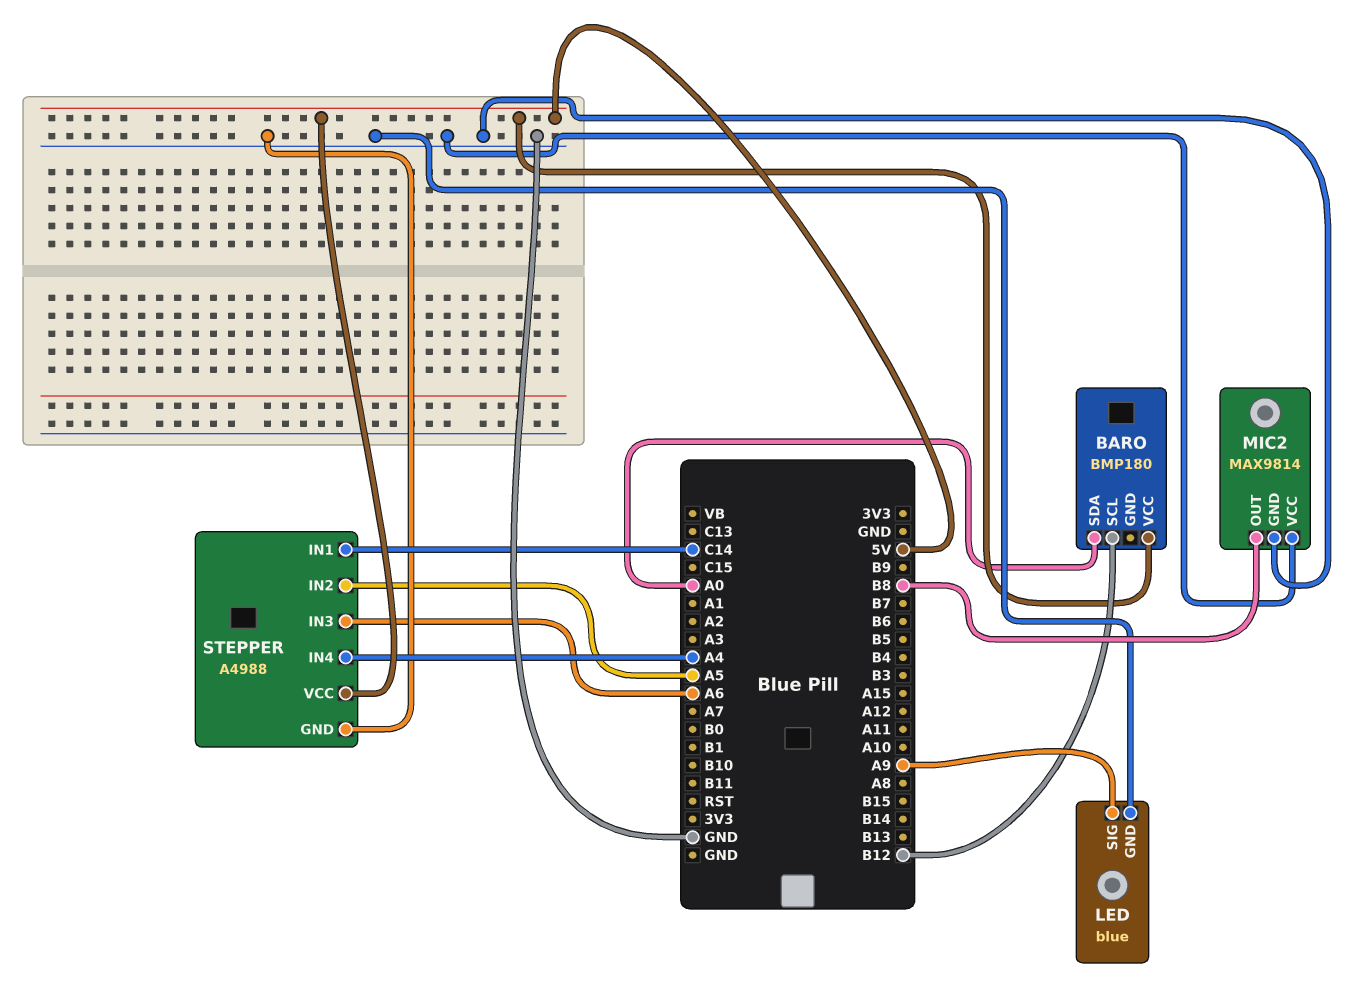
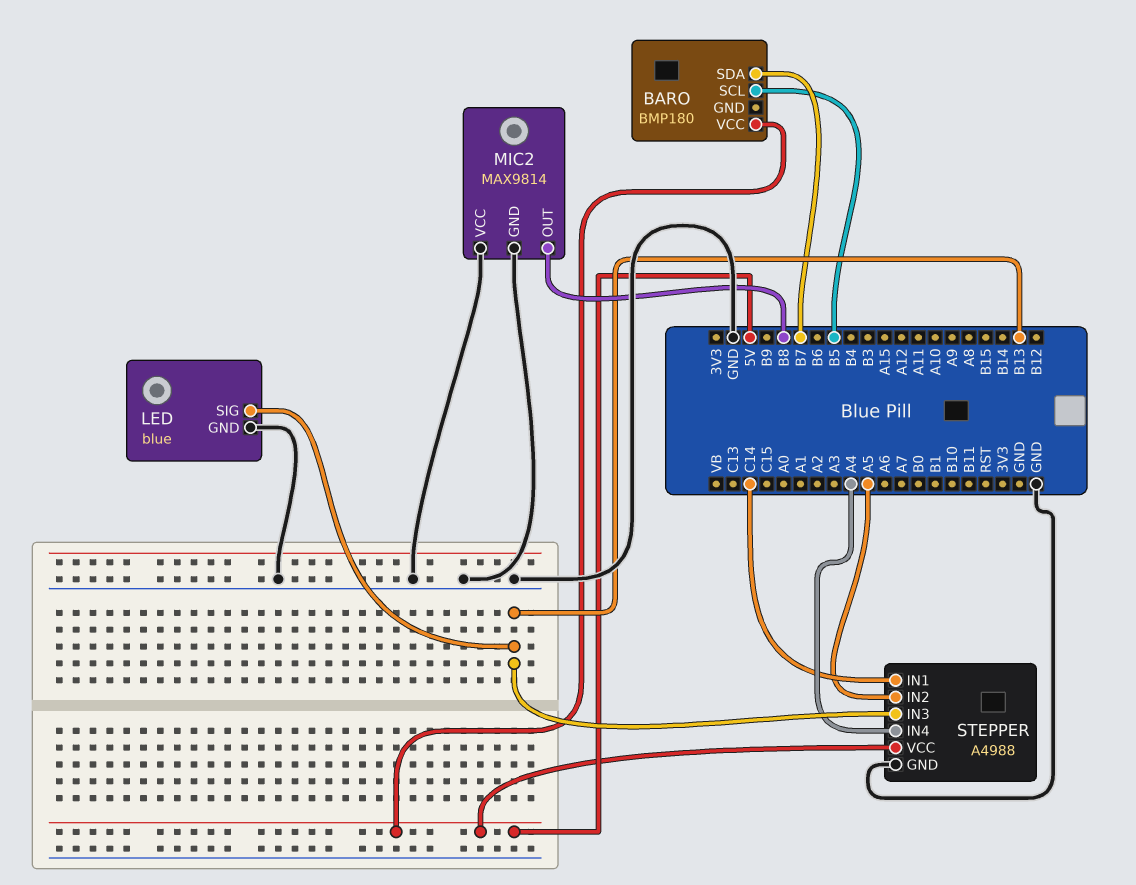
BARO pin SCL: B12 -> B5
BARO pin SDA: A0 -> B7
LED pin SIG: A9 -> B13
STEPPER pin IN3: A6 -> B13

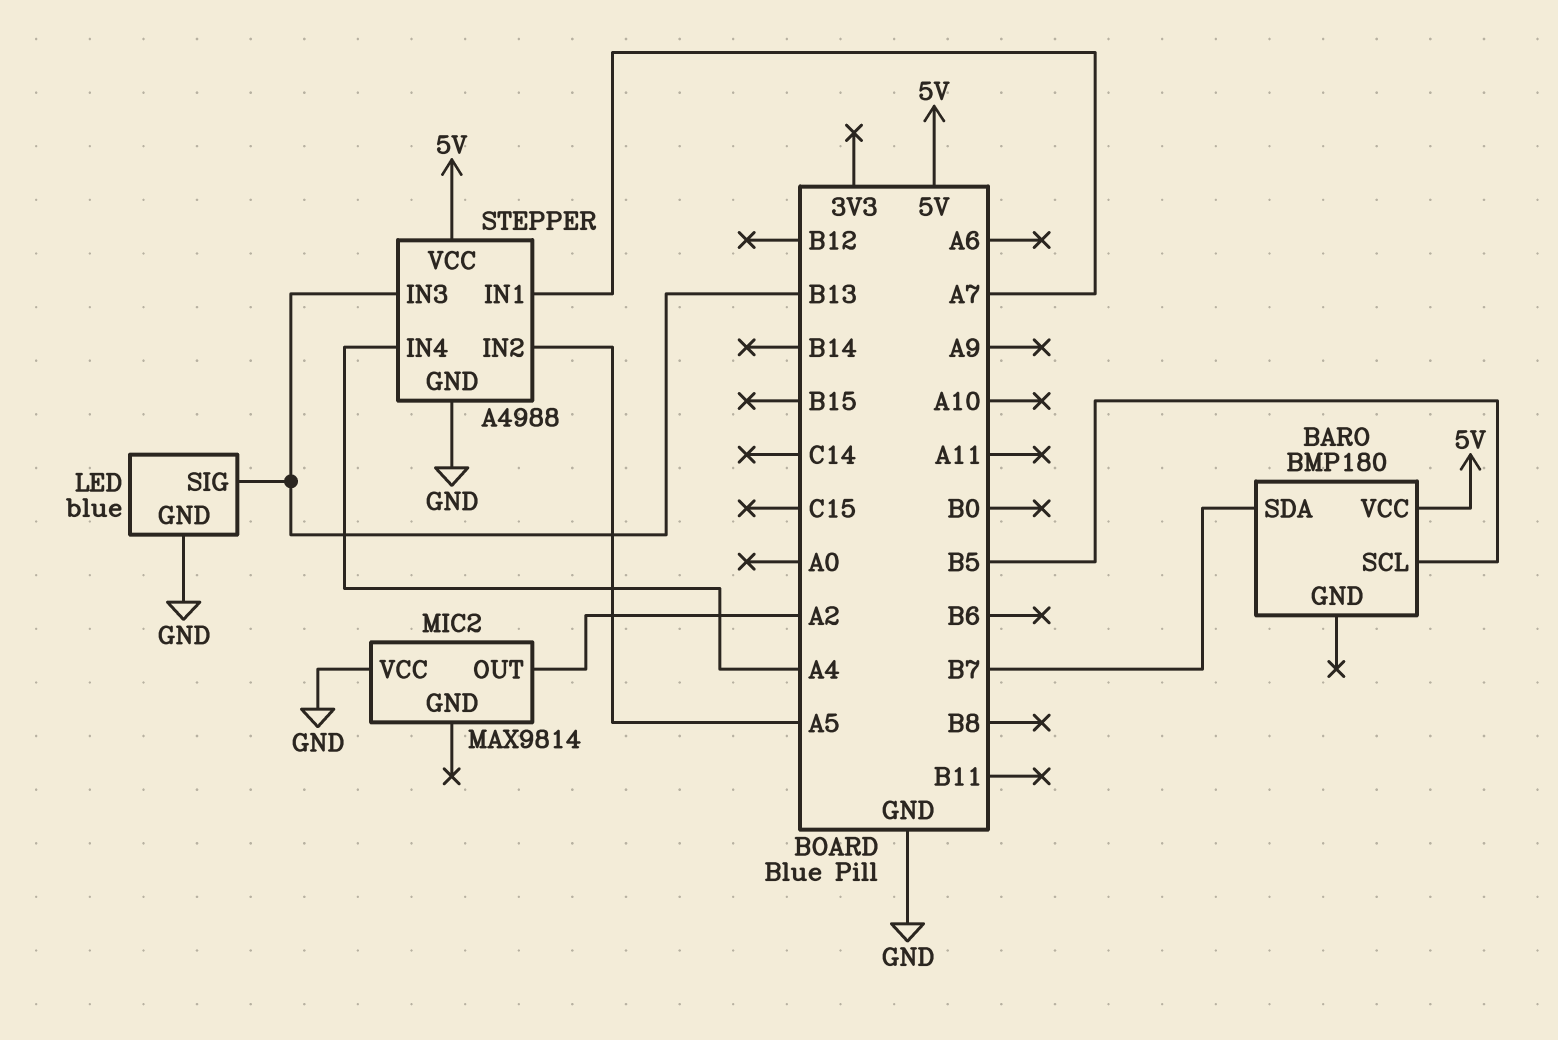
MIC2 pin GND: GND -> none
MIC2 pin OUT: B8 -> A2
STEPPER pin IN1: C14 -> A7

